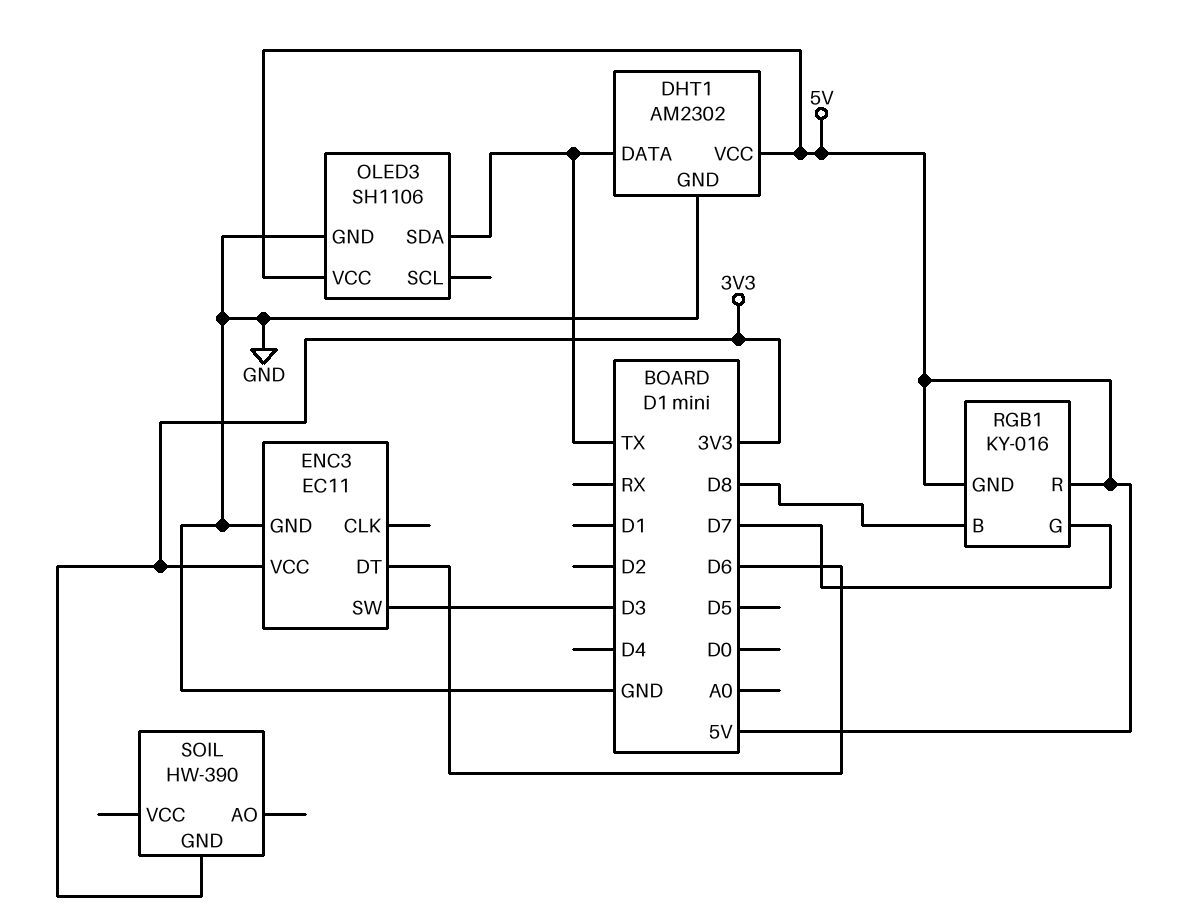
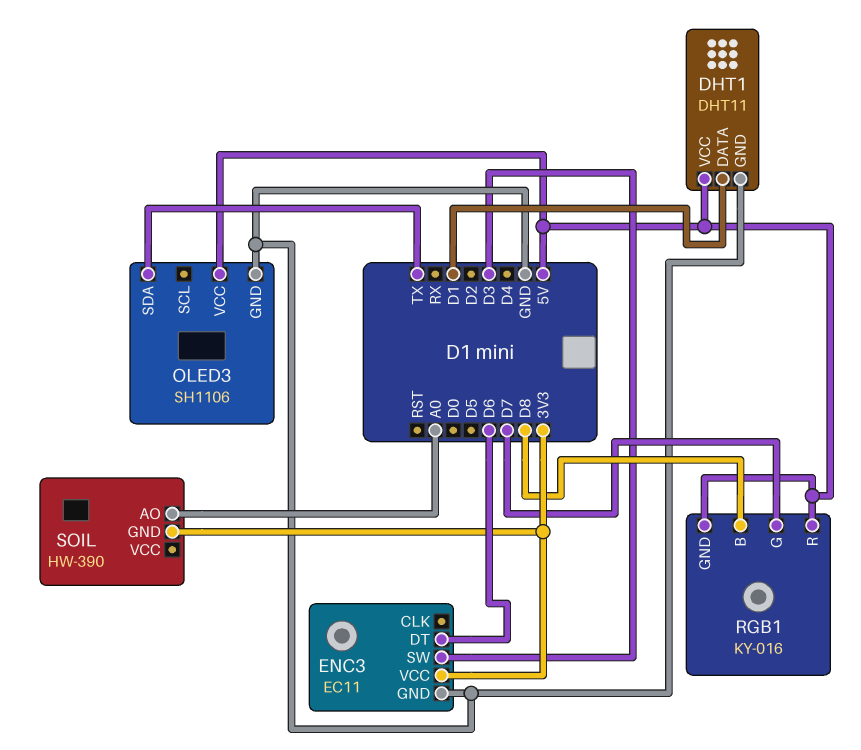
DHT1: AM2302 -> DHT11
DHT1 pin DATA: TX -> D1
SOIL pin AO: none -> A0

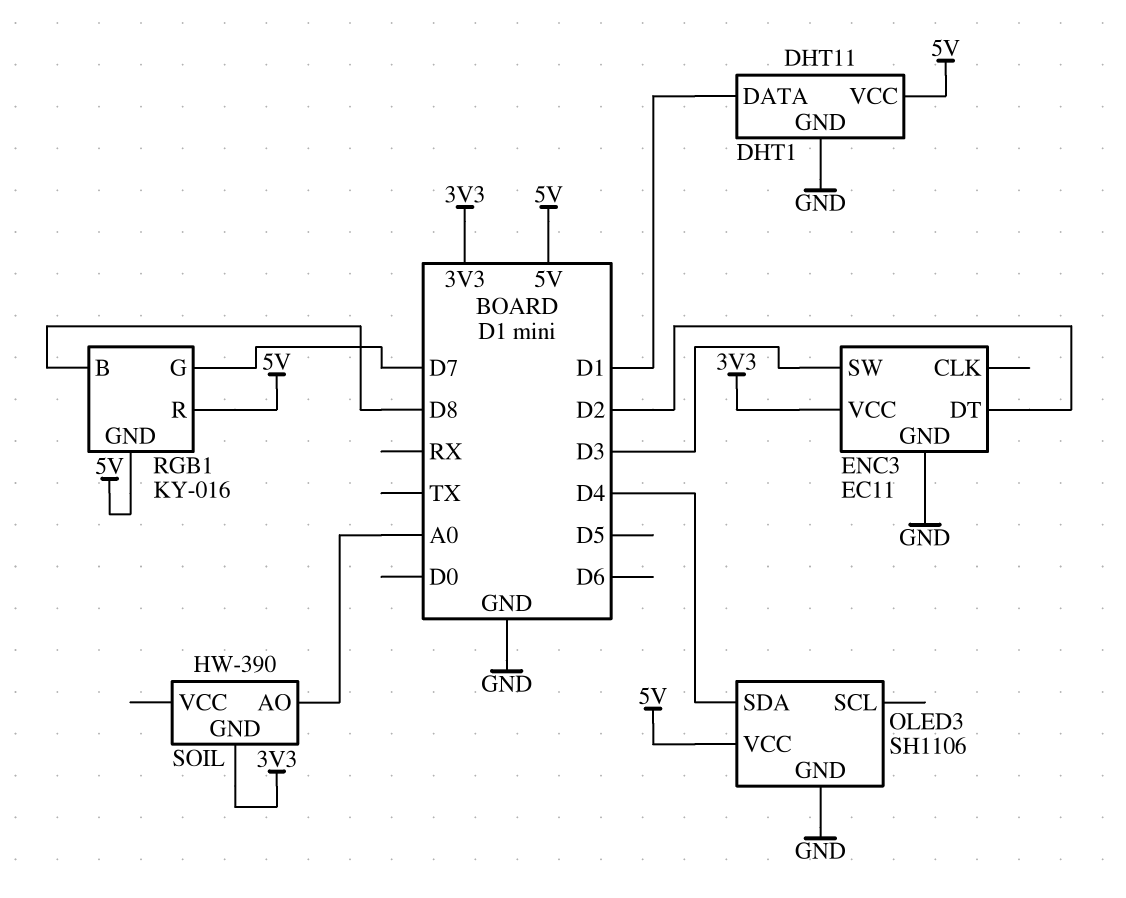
ENC3 pin DT: D6 -> D2
OLED3 pin SDA: TX -> D4

